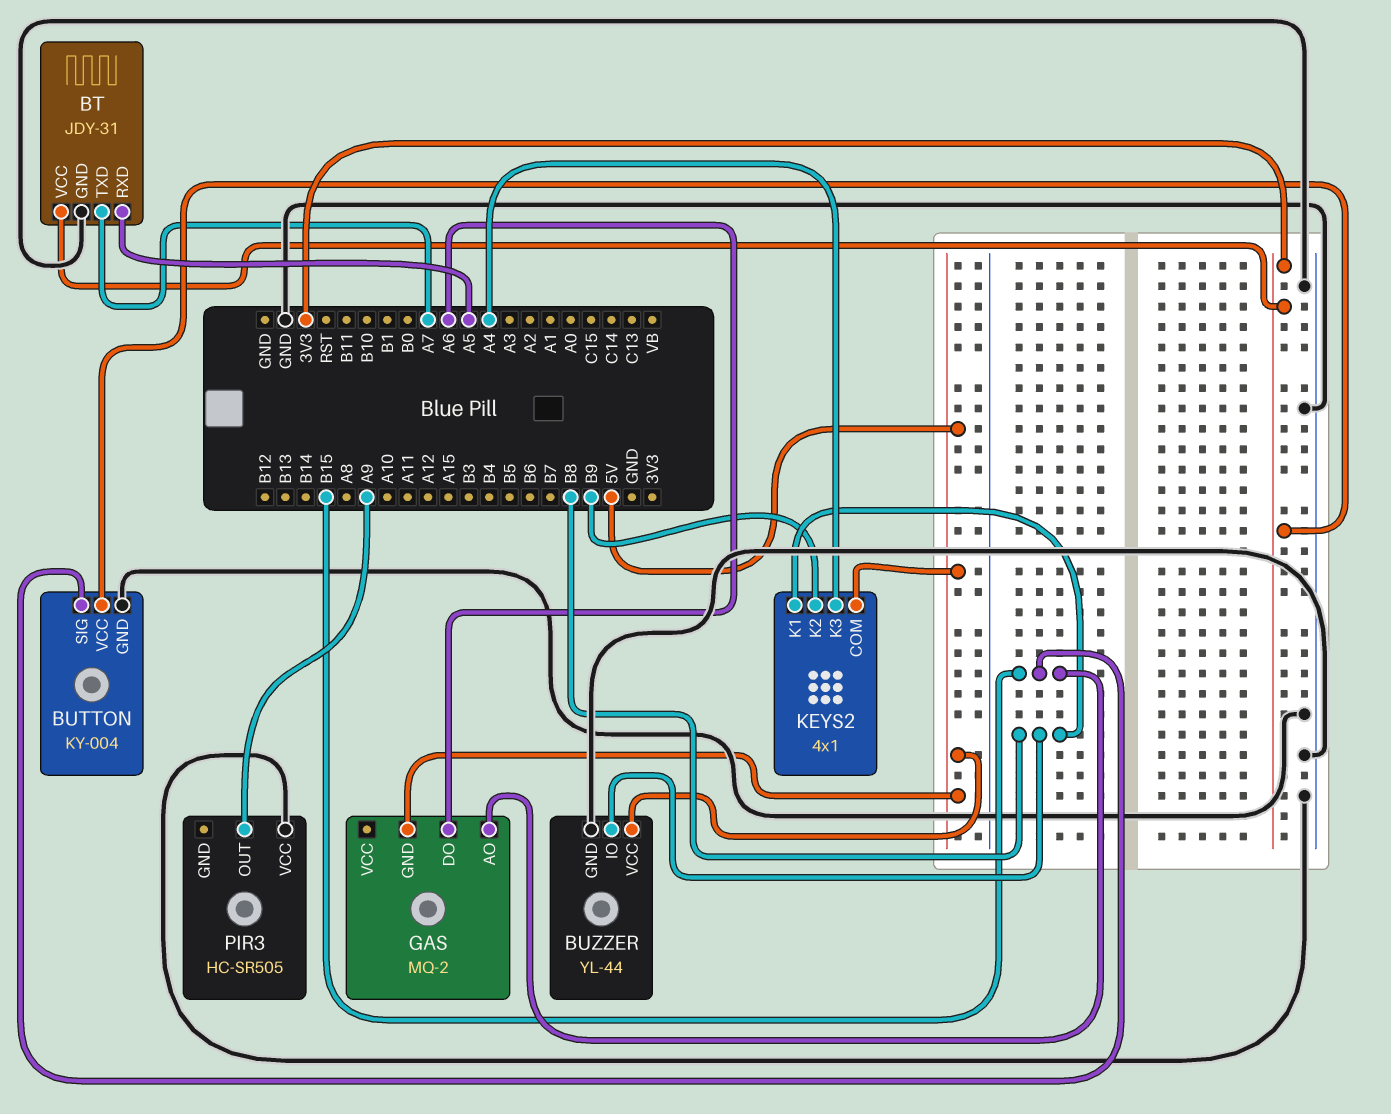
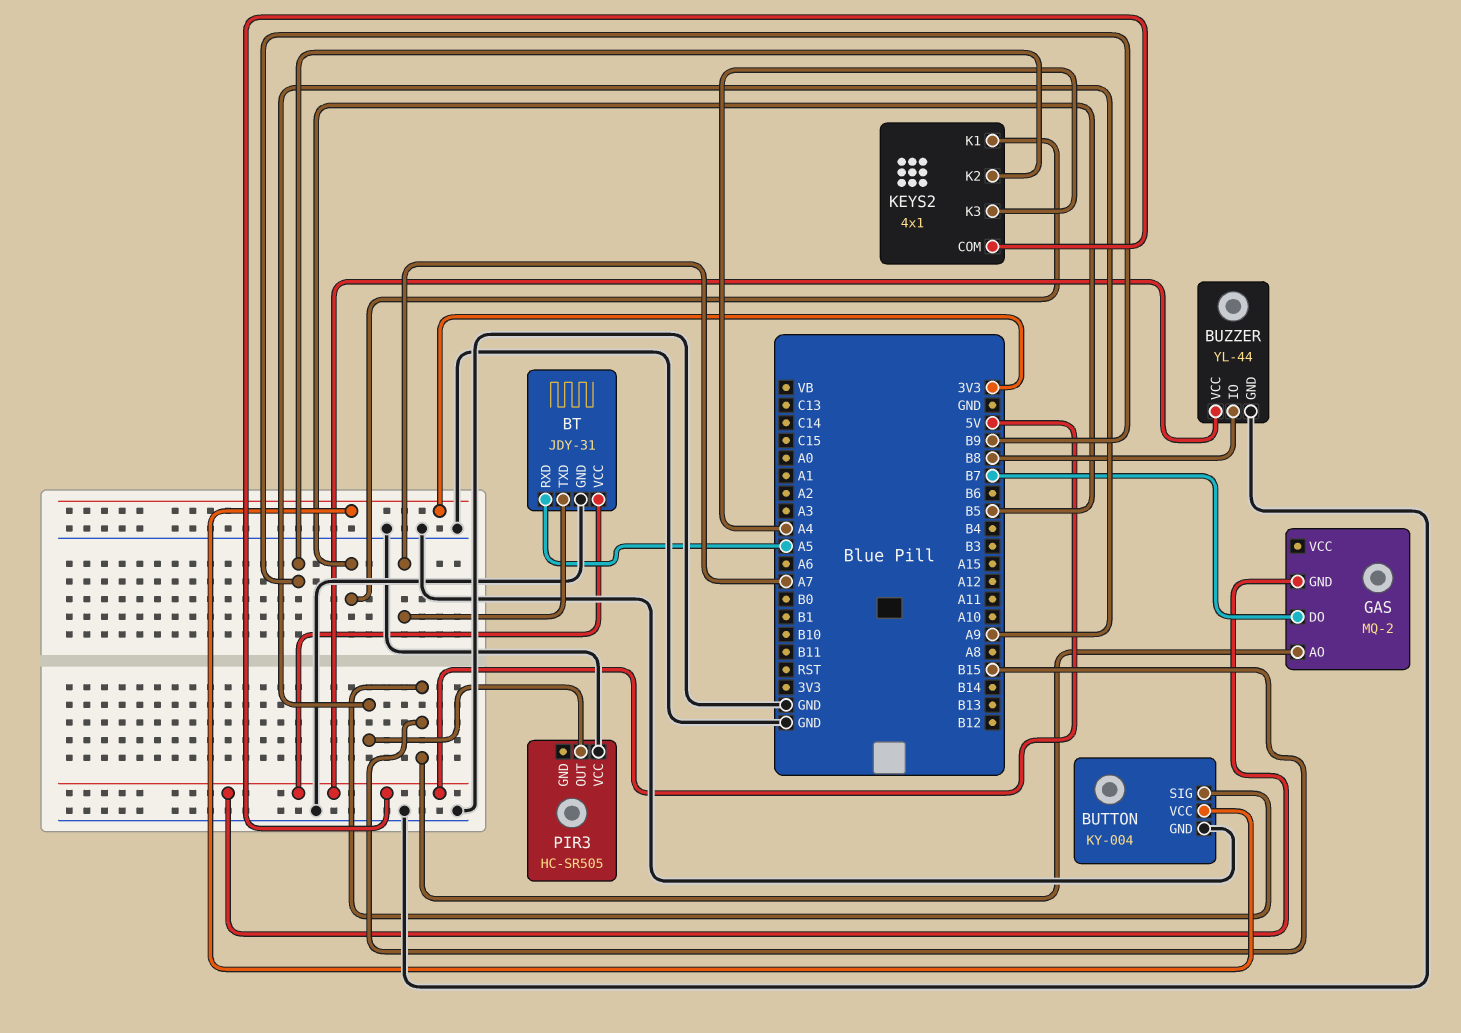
BT pin VCC: 3V3 -> 5V
GAS pin DO: A6 -> B7
KEYS2 pin K1: B8 -> B5

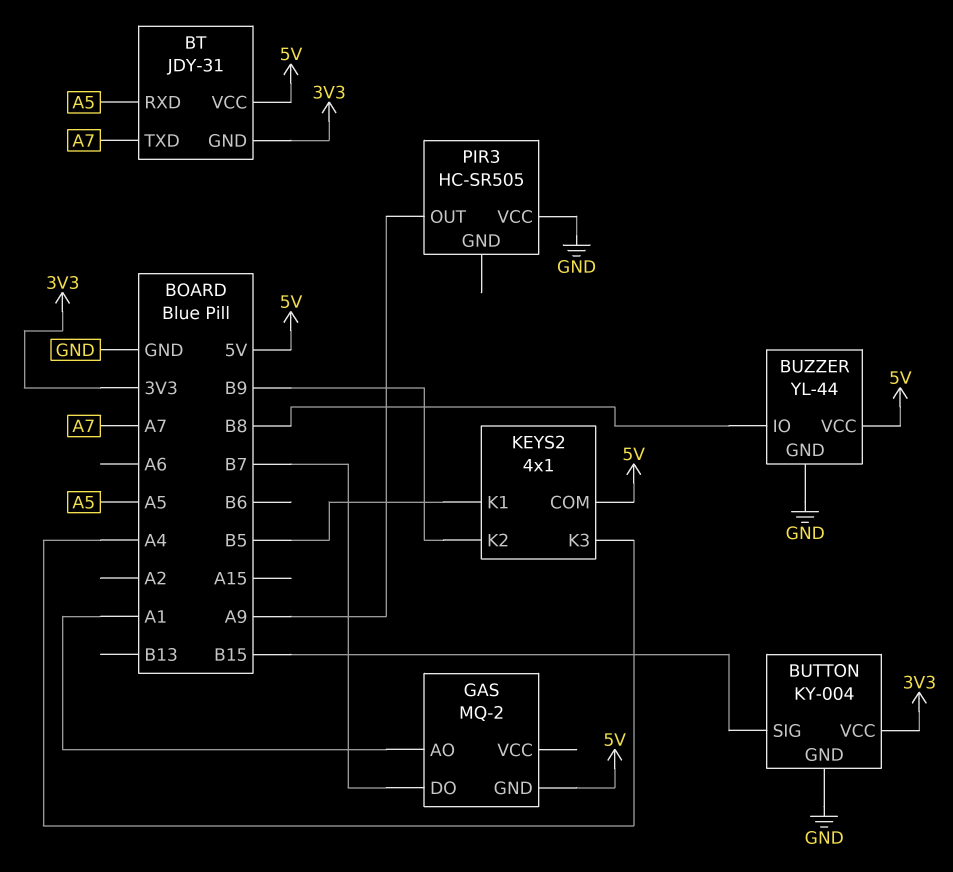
BT pin GND: GND -> 3V3
GAS pin AO: B15 -> A1

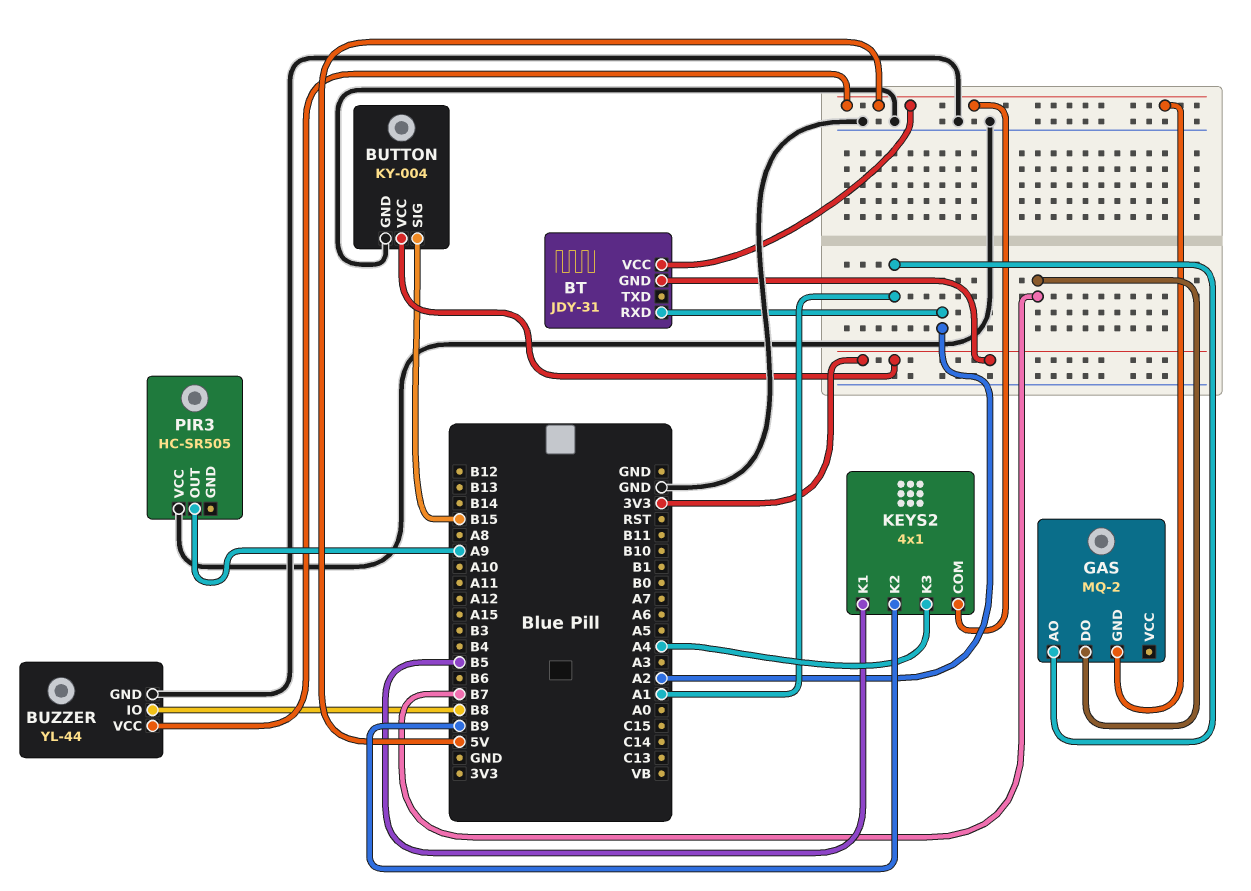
BT pin RXD: A5 -> A2
BT pin TXD: A7 -> none

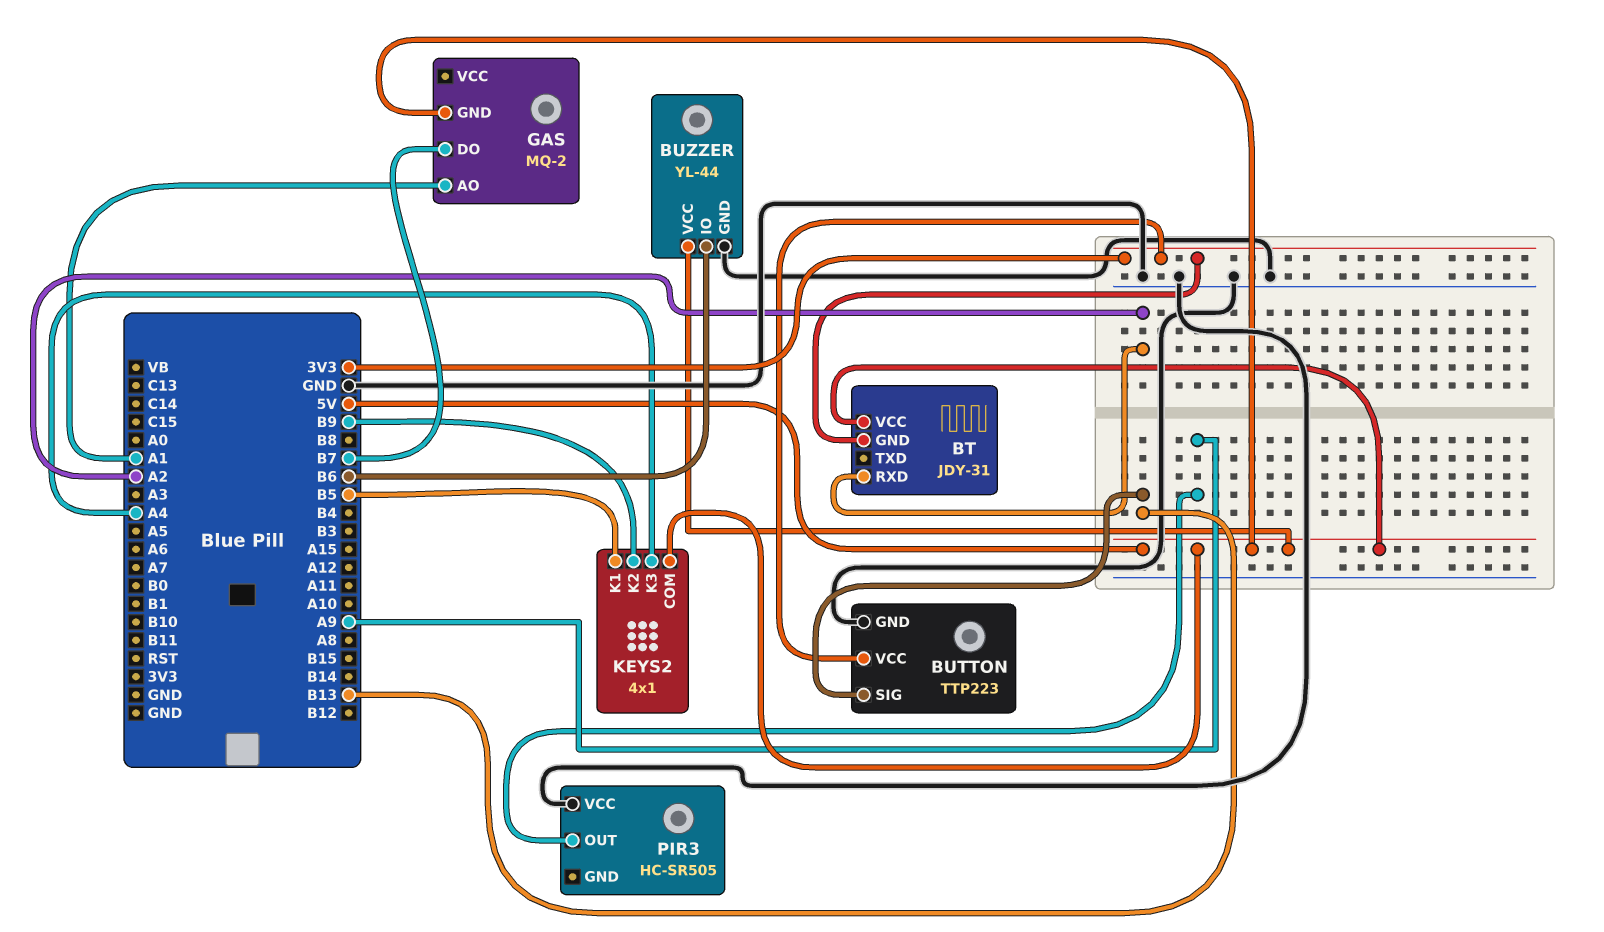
BUTTON: KY-004 -> TTP223
BUTTON pin SIG: B15 -> B13
BUZZER pin IO: B8 -> B6

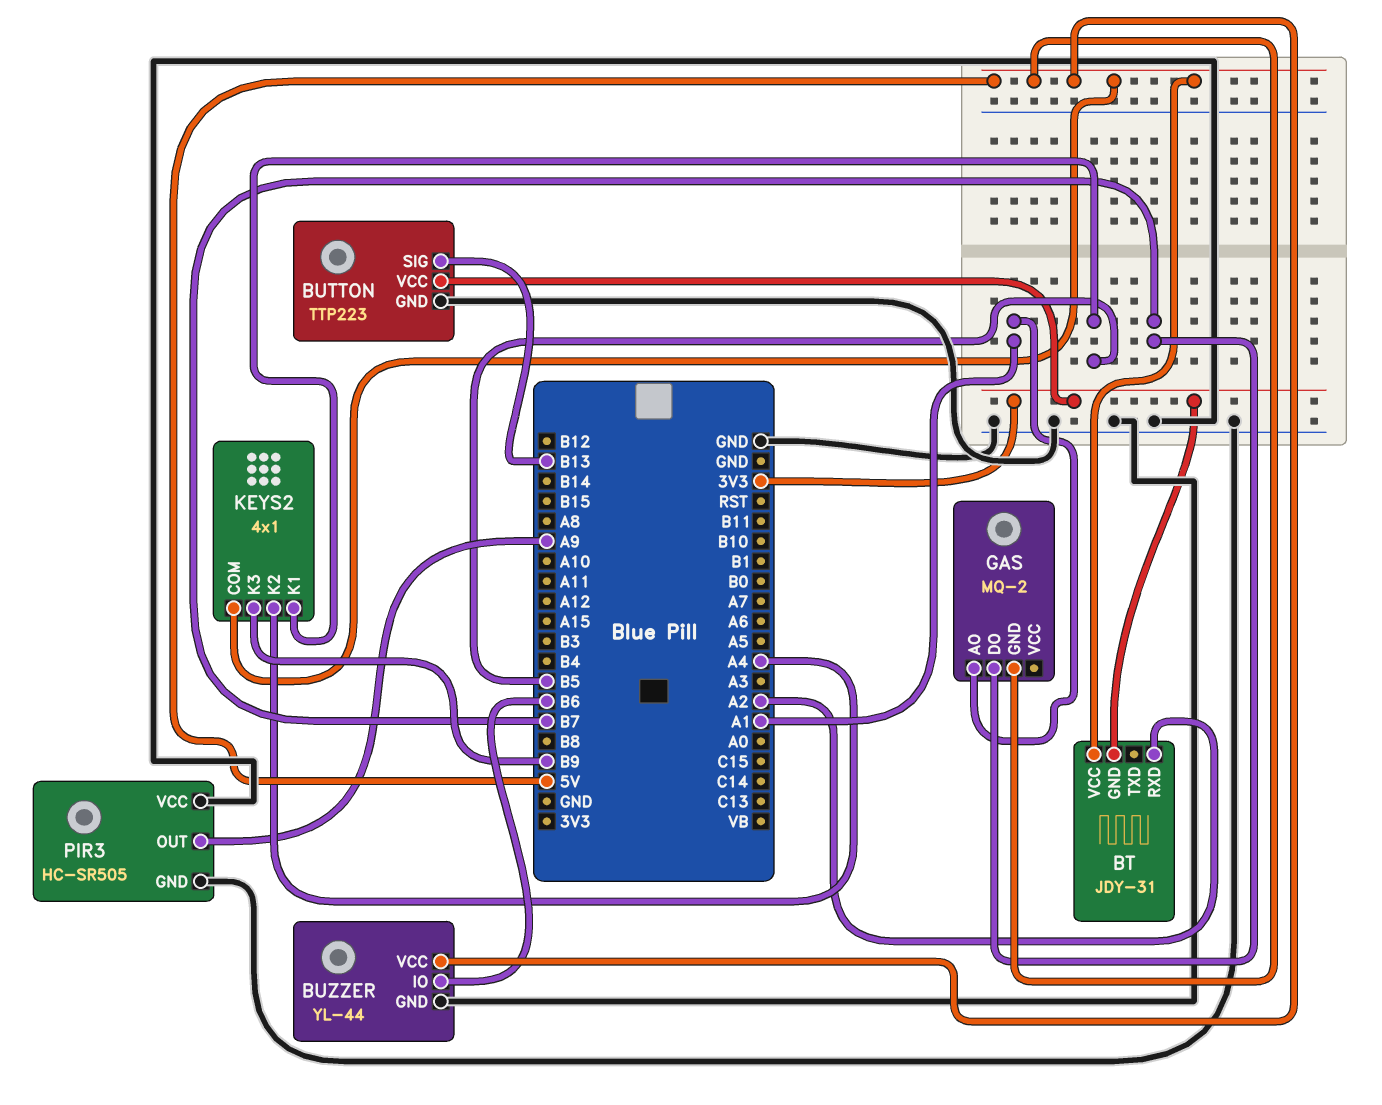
KEYS2 pin K2: B9 -> A4
KEYS2 pin K3: A4 -> B9
PIR3 pin GND: none -> GND

